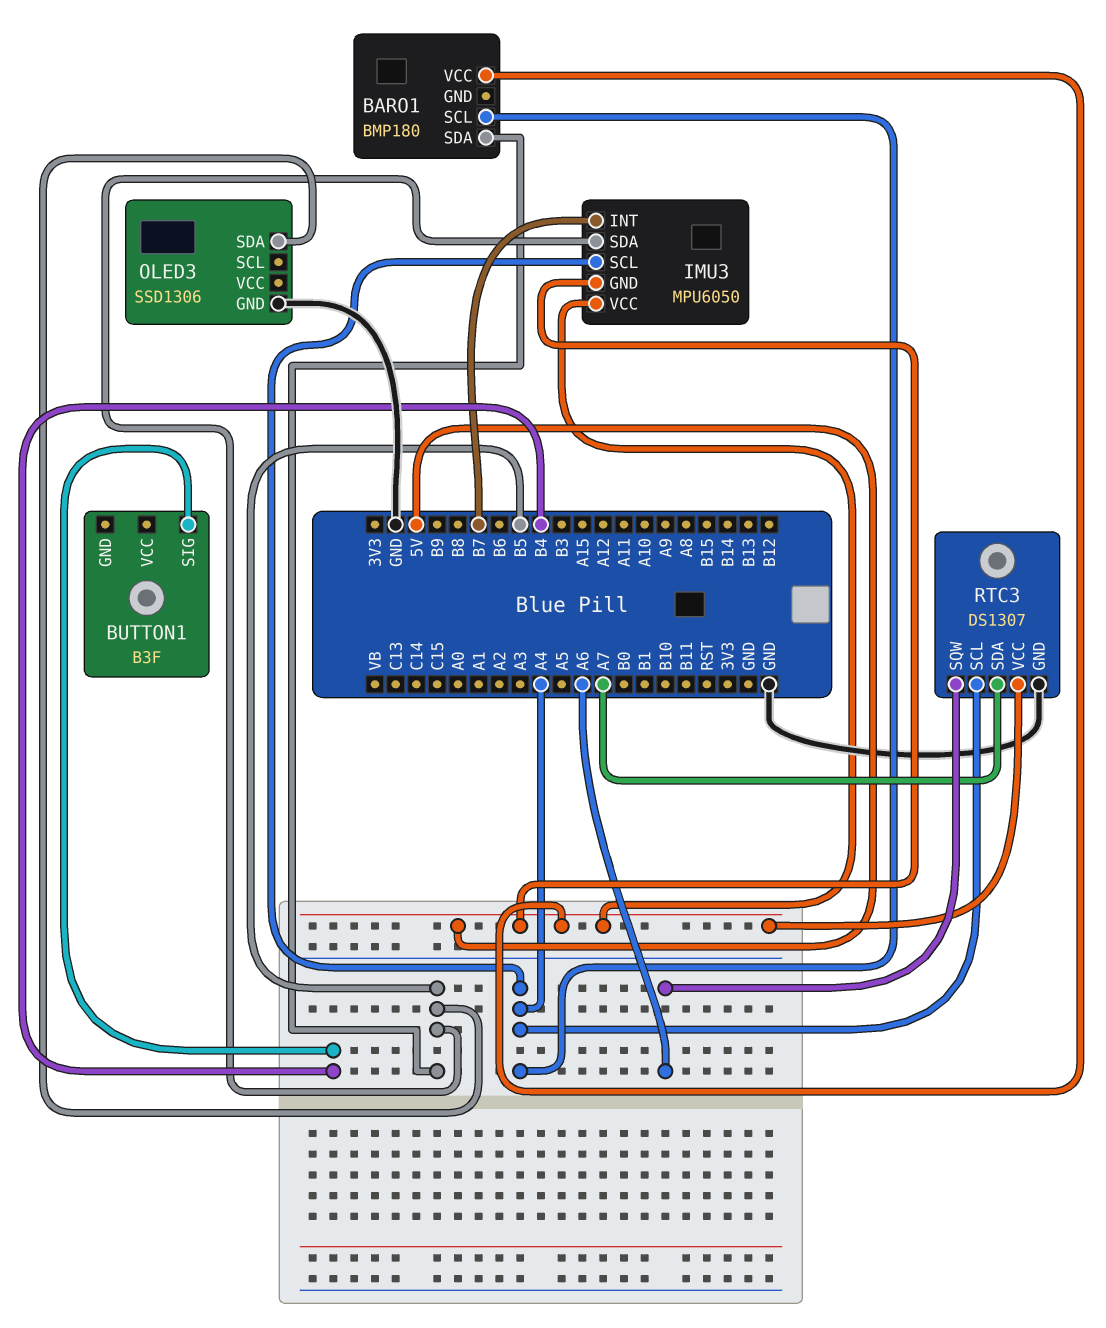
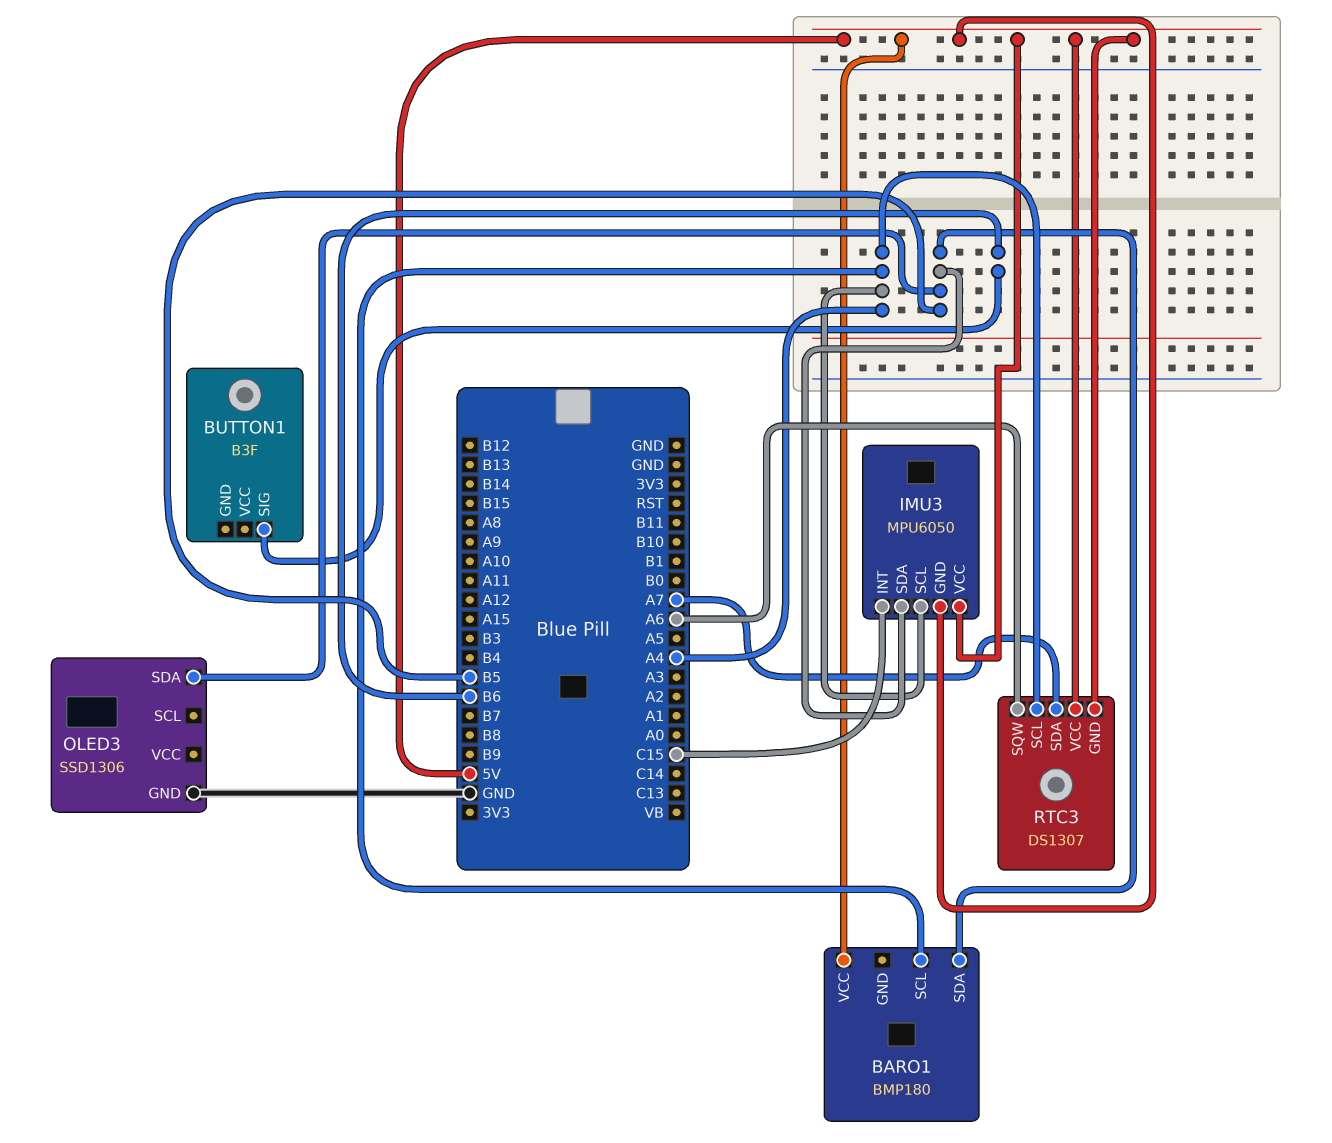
BUTTON1 pin SIG: B4 -> B6
IMU3 pin INT: B7 -> C15
RTC3 pin GND: GND -> 5V

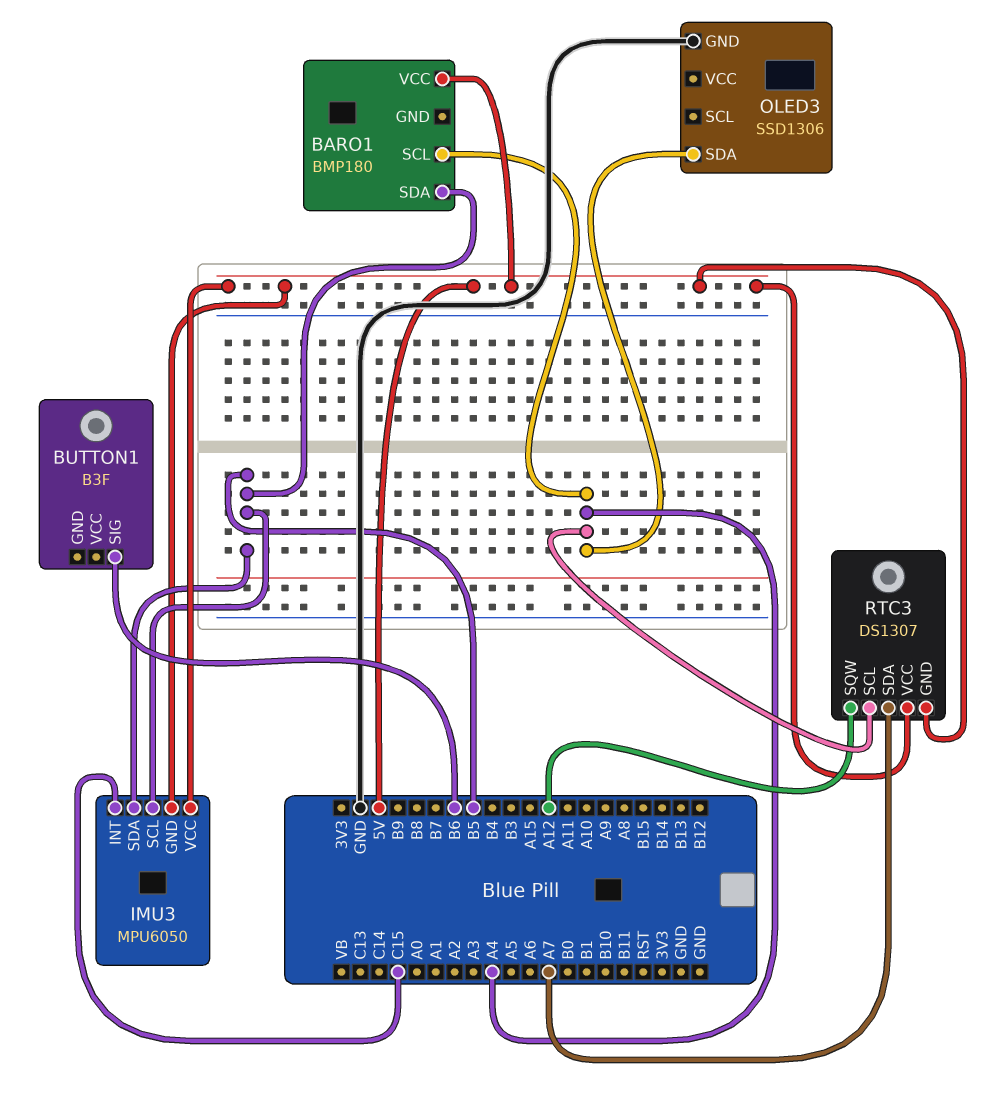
IMU3 pin SCL: A4 -> B5
OLED3 pin SDA: B5 -> A4
RTC3 pin SQW: A6 -> A12

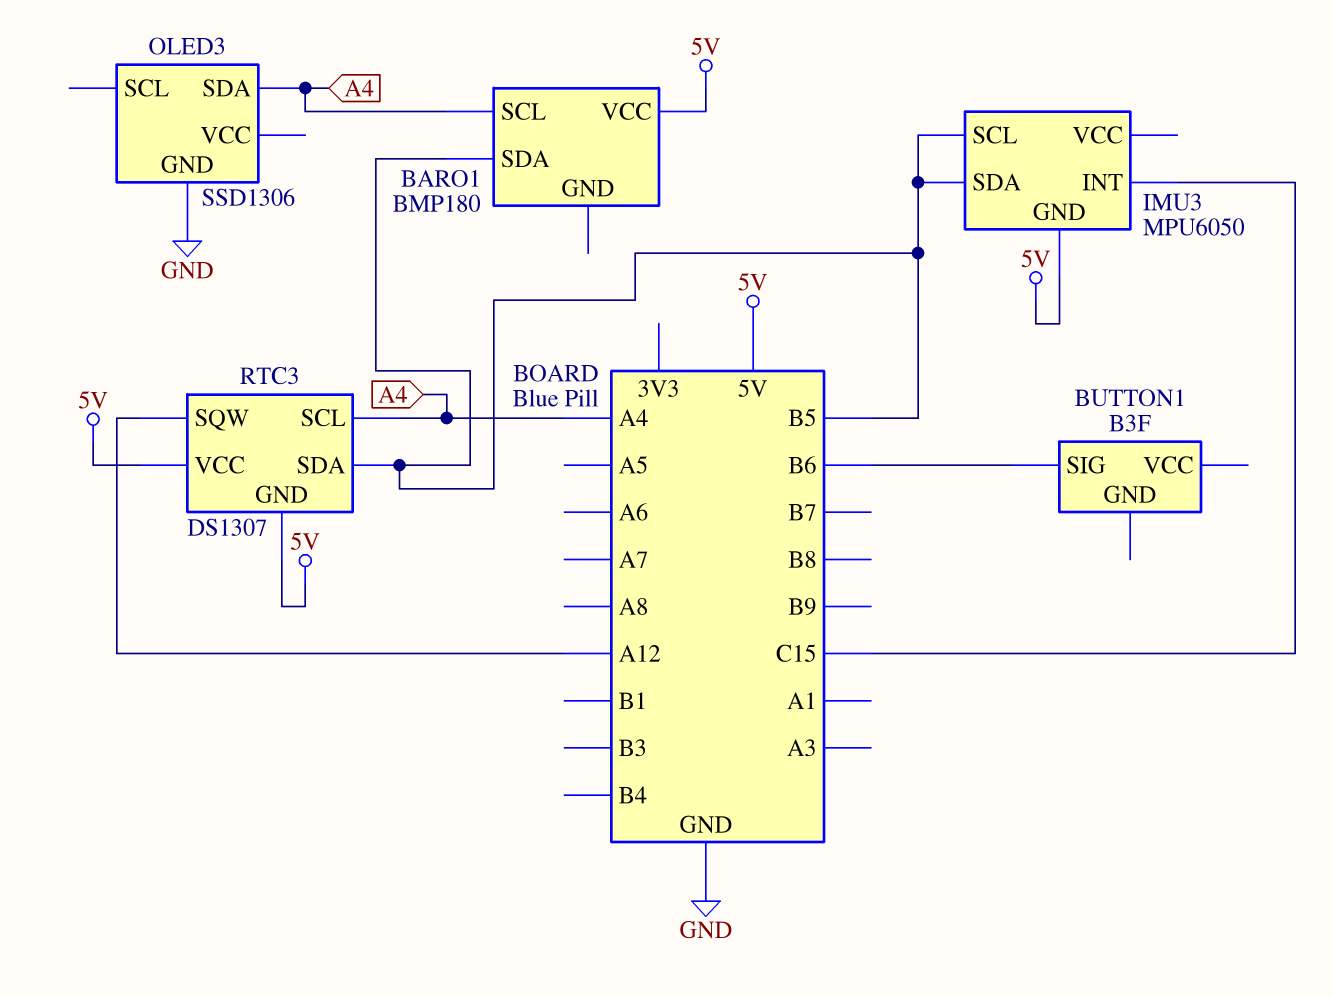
IMU3 pin VCC: 5V -> none
RTC3 pin SDA: A7 -> B5

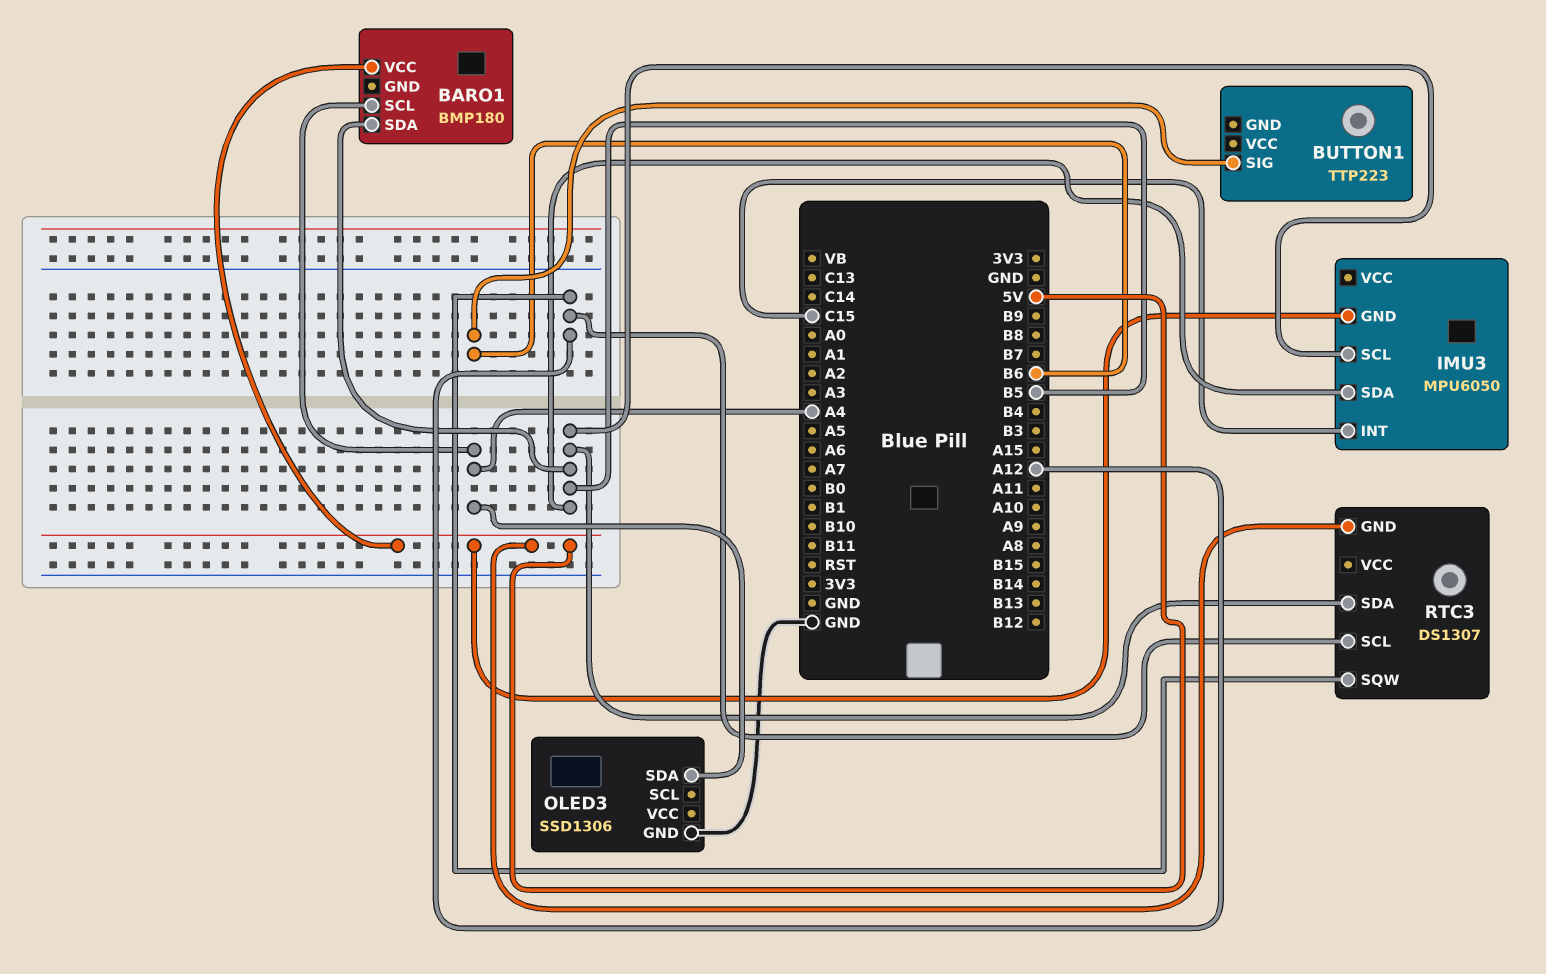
BUTTON1: B3F -> TTP223
RTC3 pin SCL: A4 -> A12
RTC3 pin VCC: 5V -> none

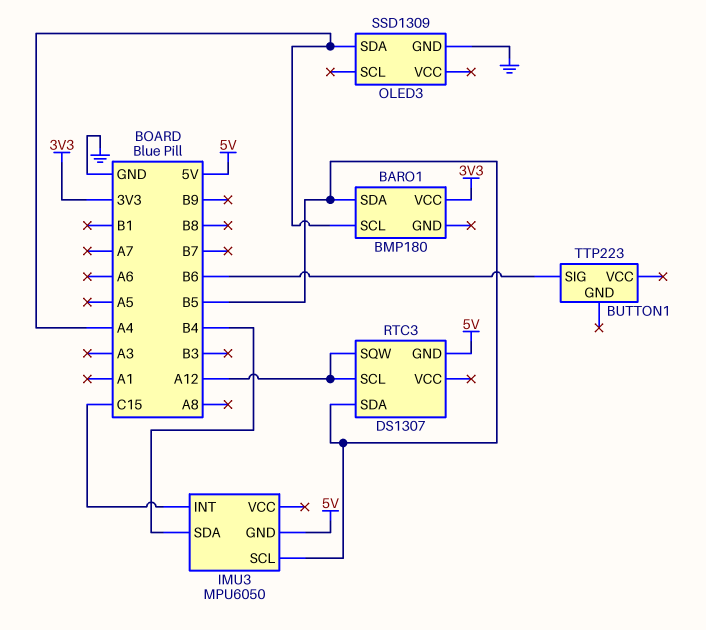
BARO1 pin VCC: 5V -> 3V3
IMU3 pin SDA: B5 -> B4
OLED3: SSD1306 -> SSD1309

